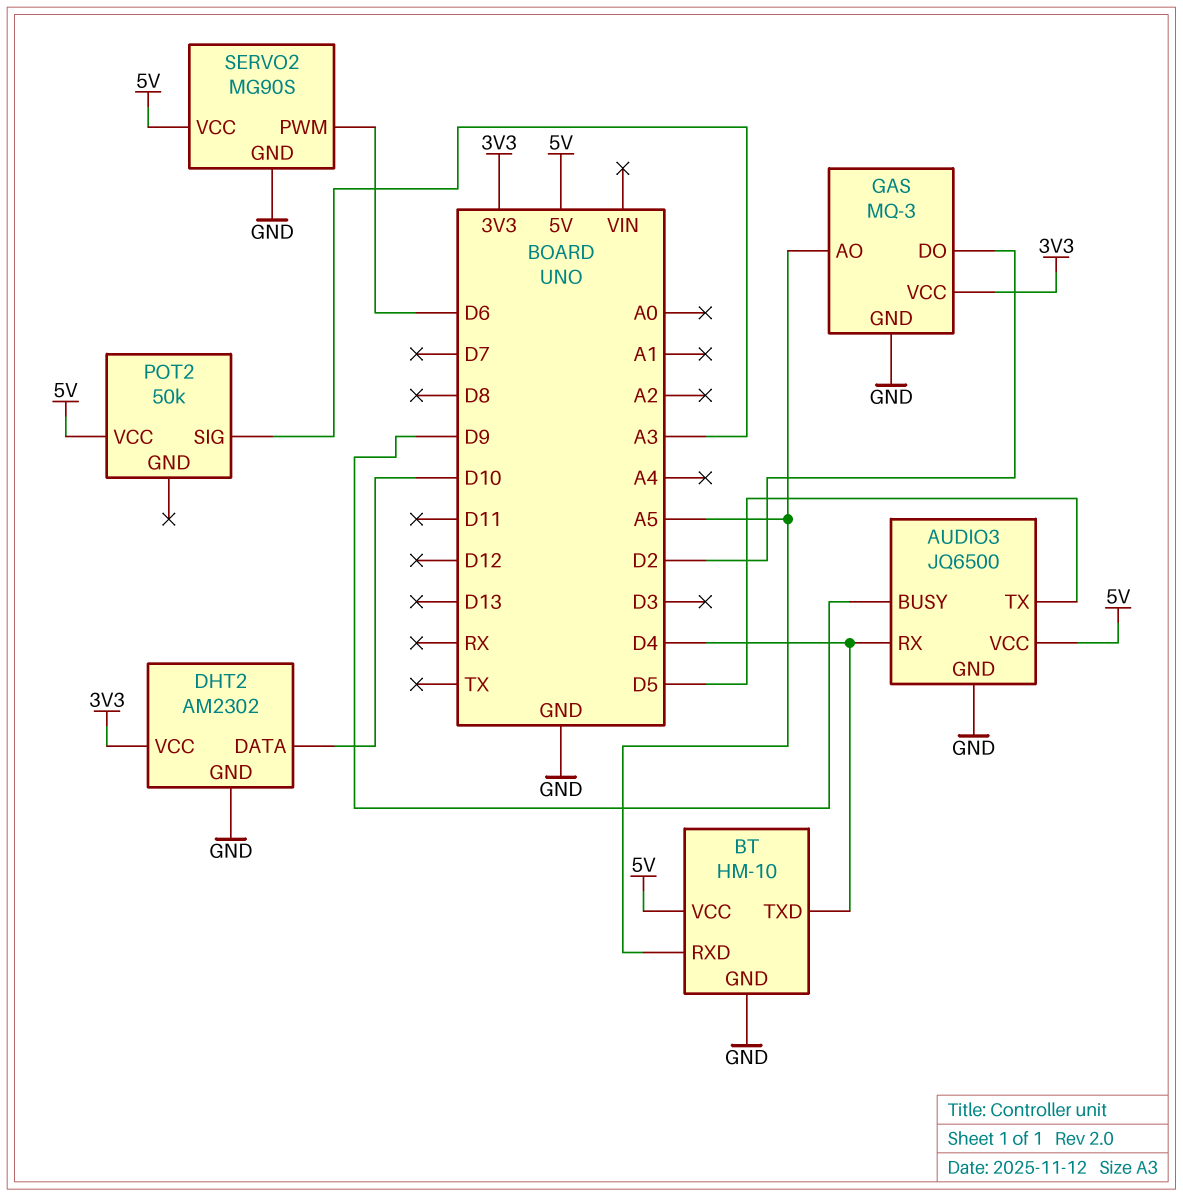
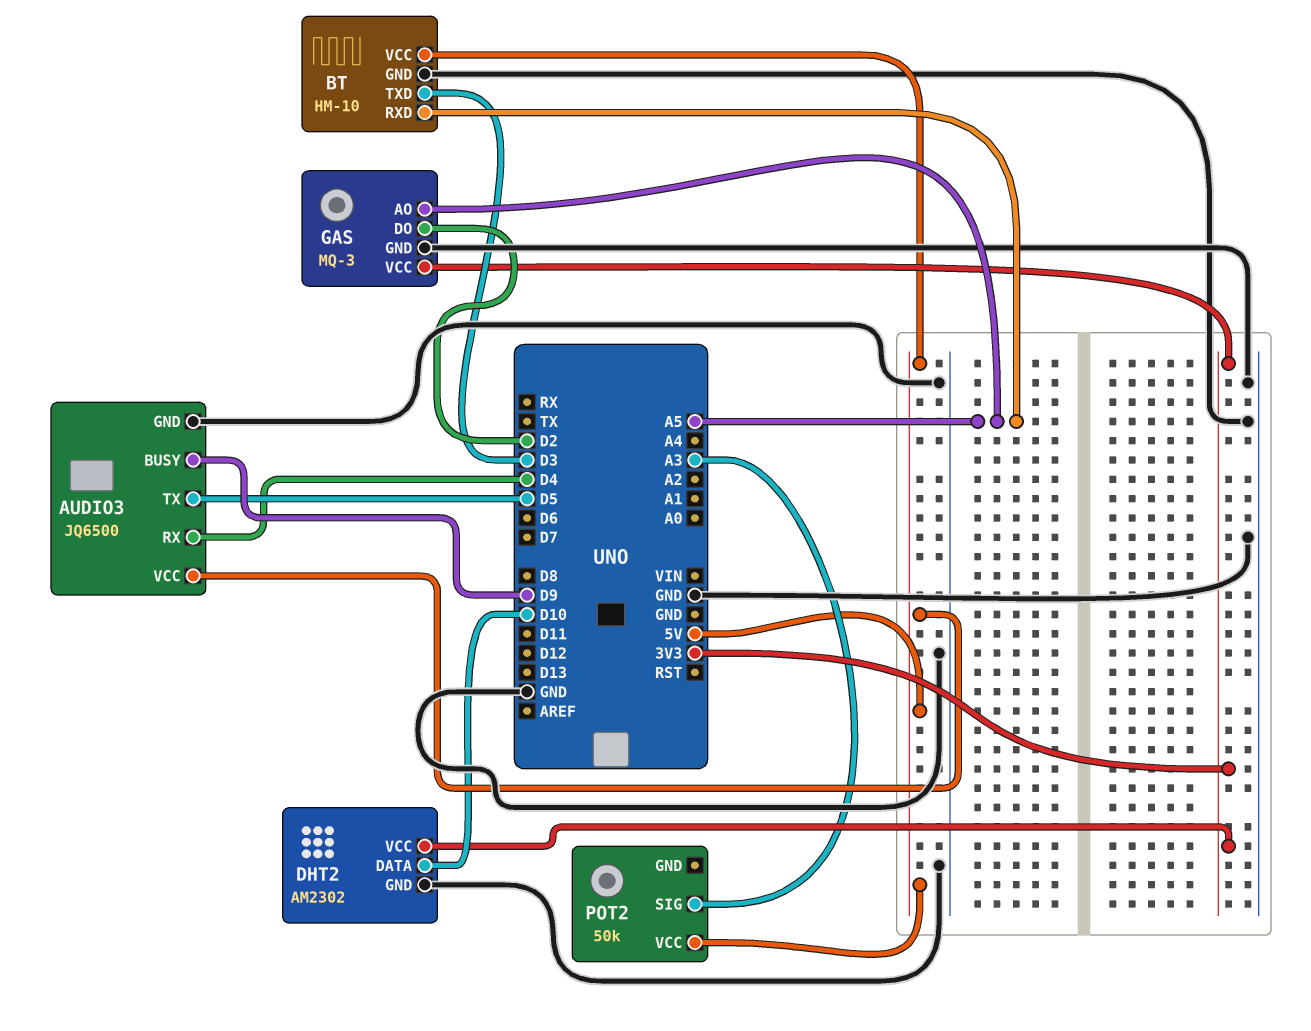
BT pin TXD: D4 -> D3
SERVO2: MG90S -> none
SERVO2 pin GND: GND -> none
SERVO2 pin PWM: D6 -> none
SERVO2 pin VCC: 5V -> none

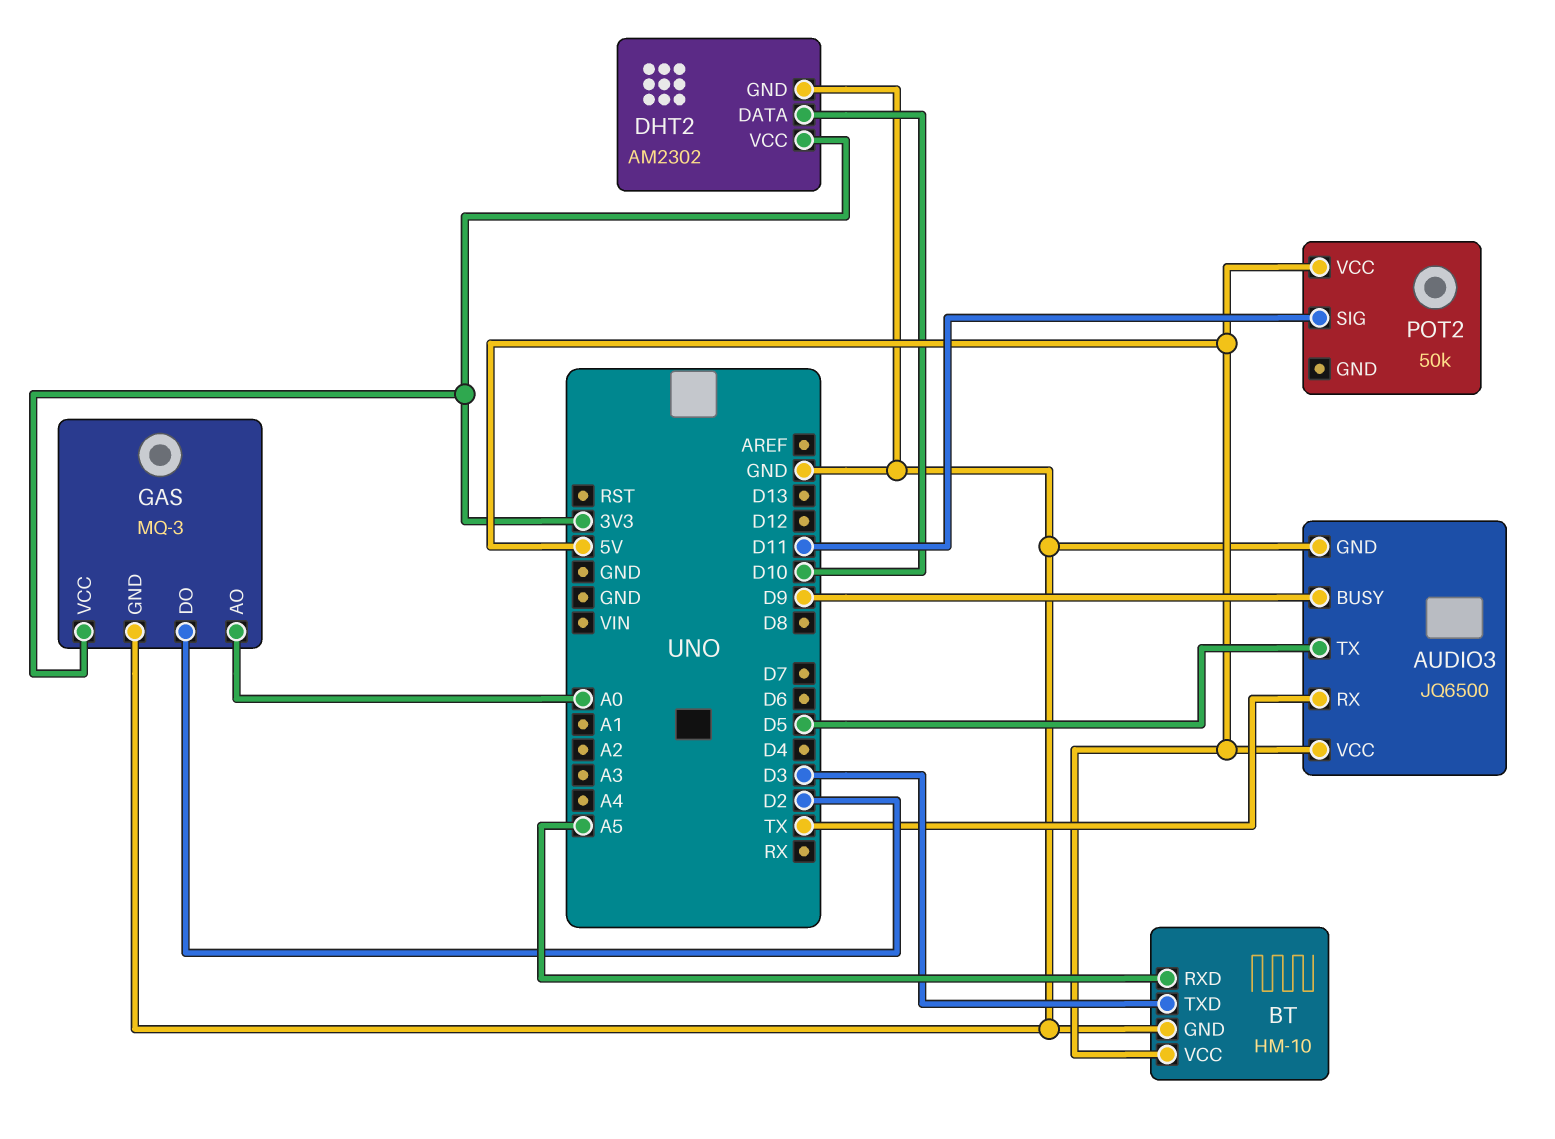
AUDIO3 pin RX: D4 -> TX
GAS pin AO: A5 -> A0
POT2 pin SIG: A3 -> D11

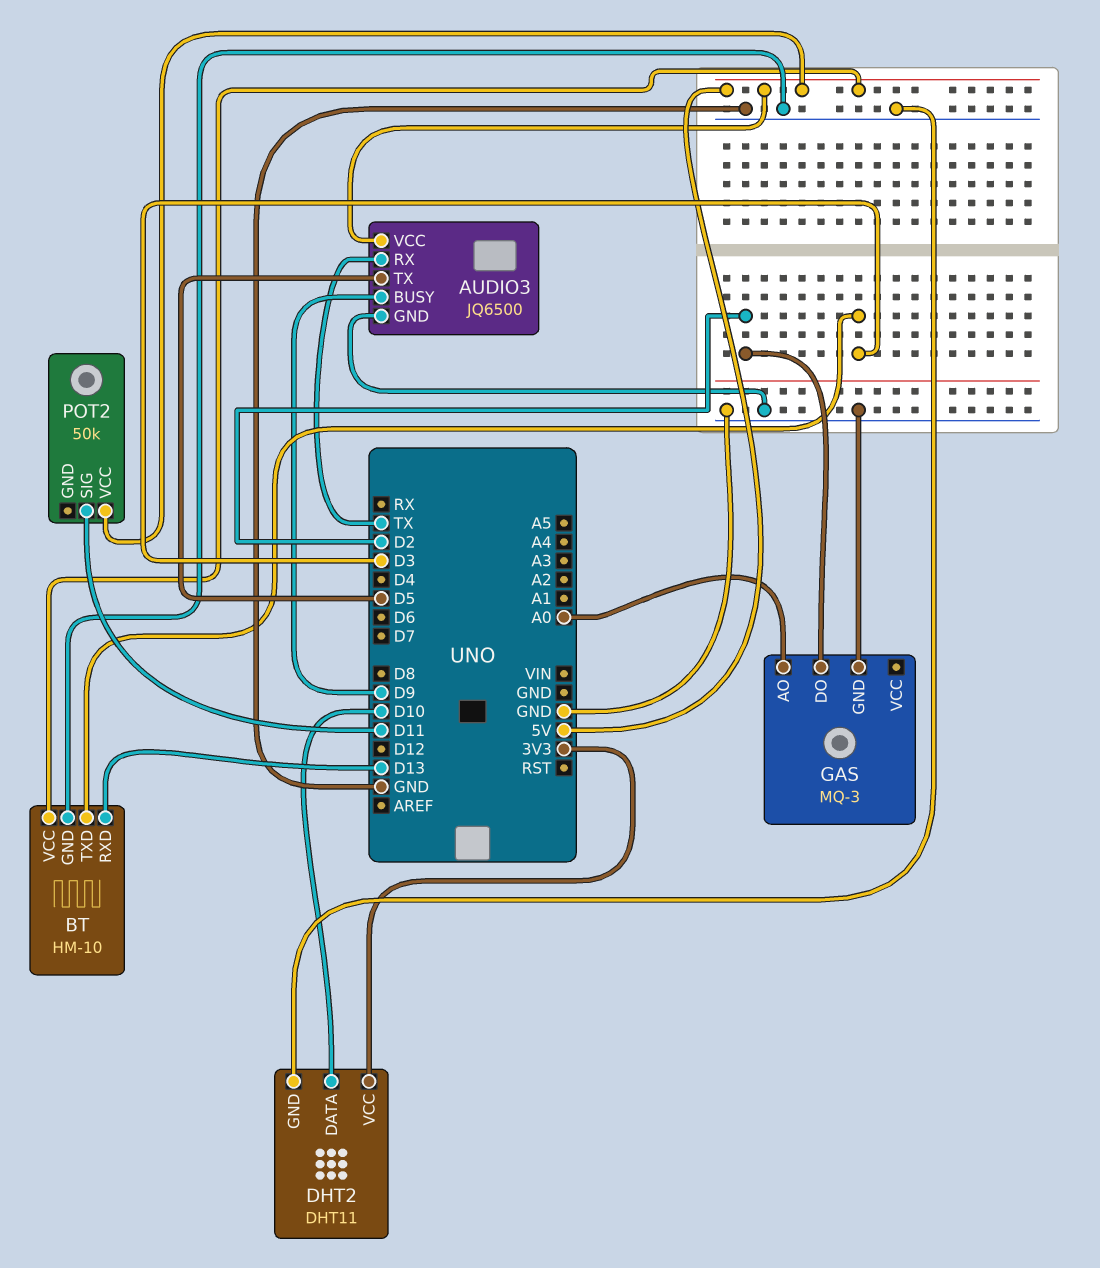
BT pin RXD: A5 -> D13
DHT2: AM2302 -> DHT11
GAS pin VCC: 3V3 -> none

